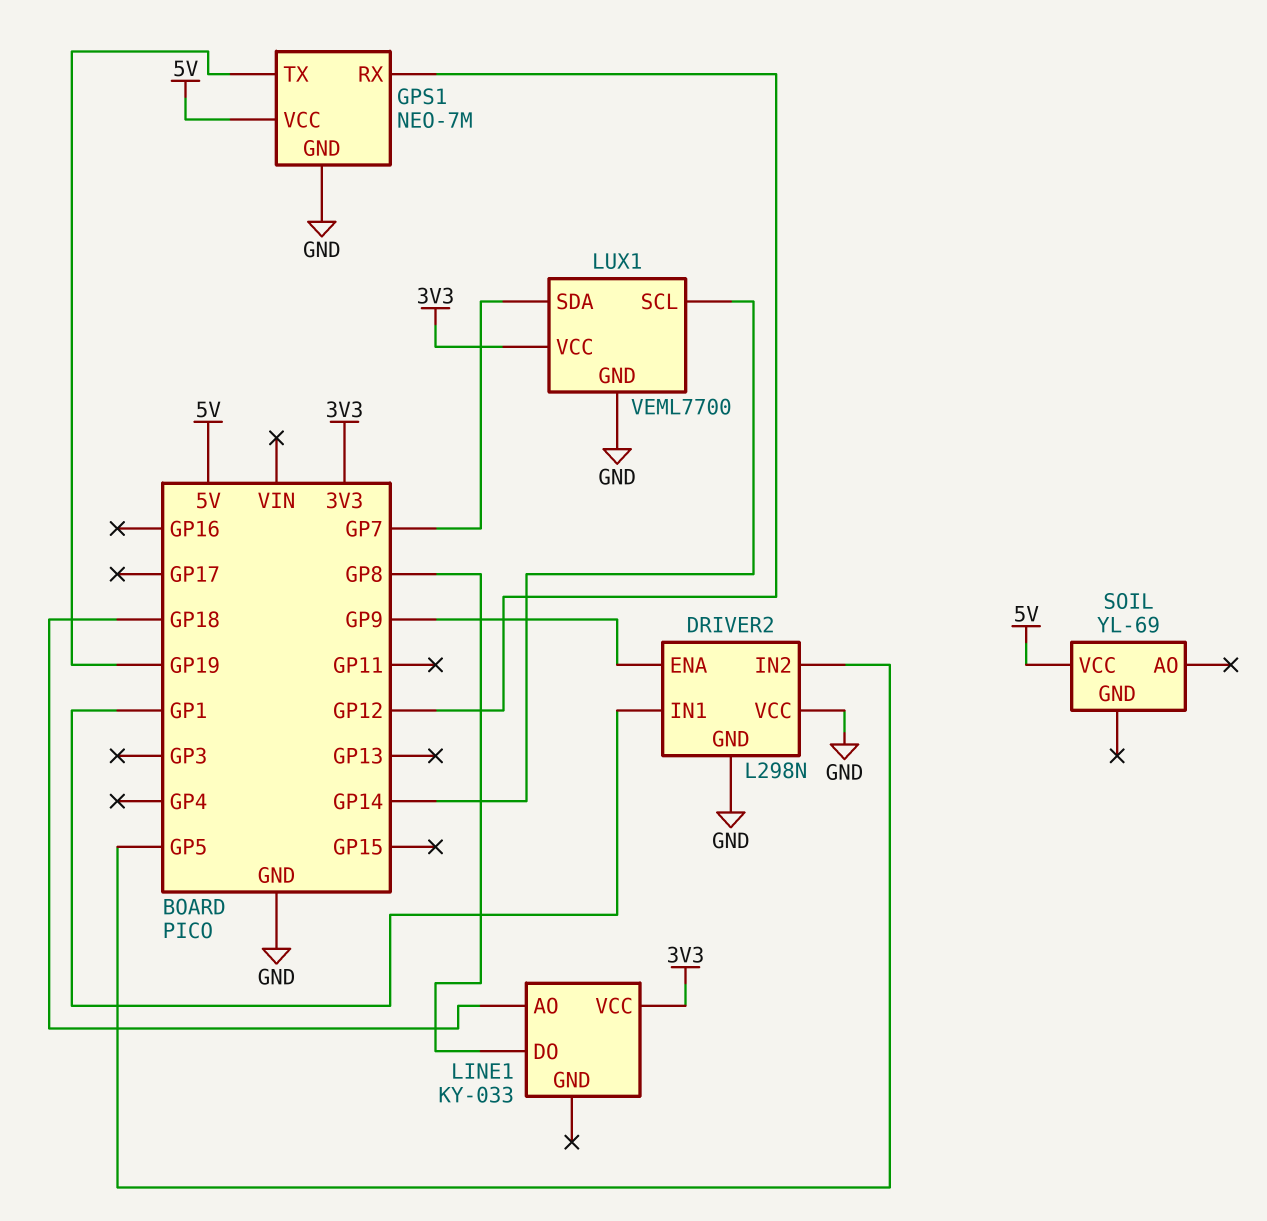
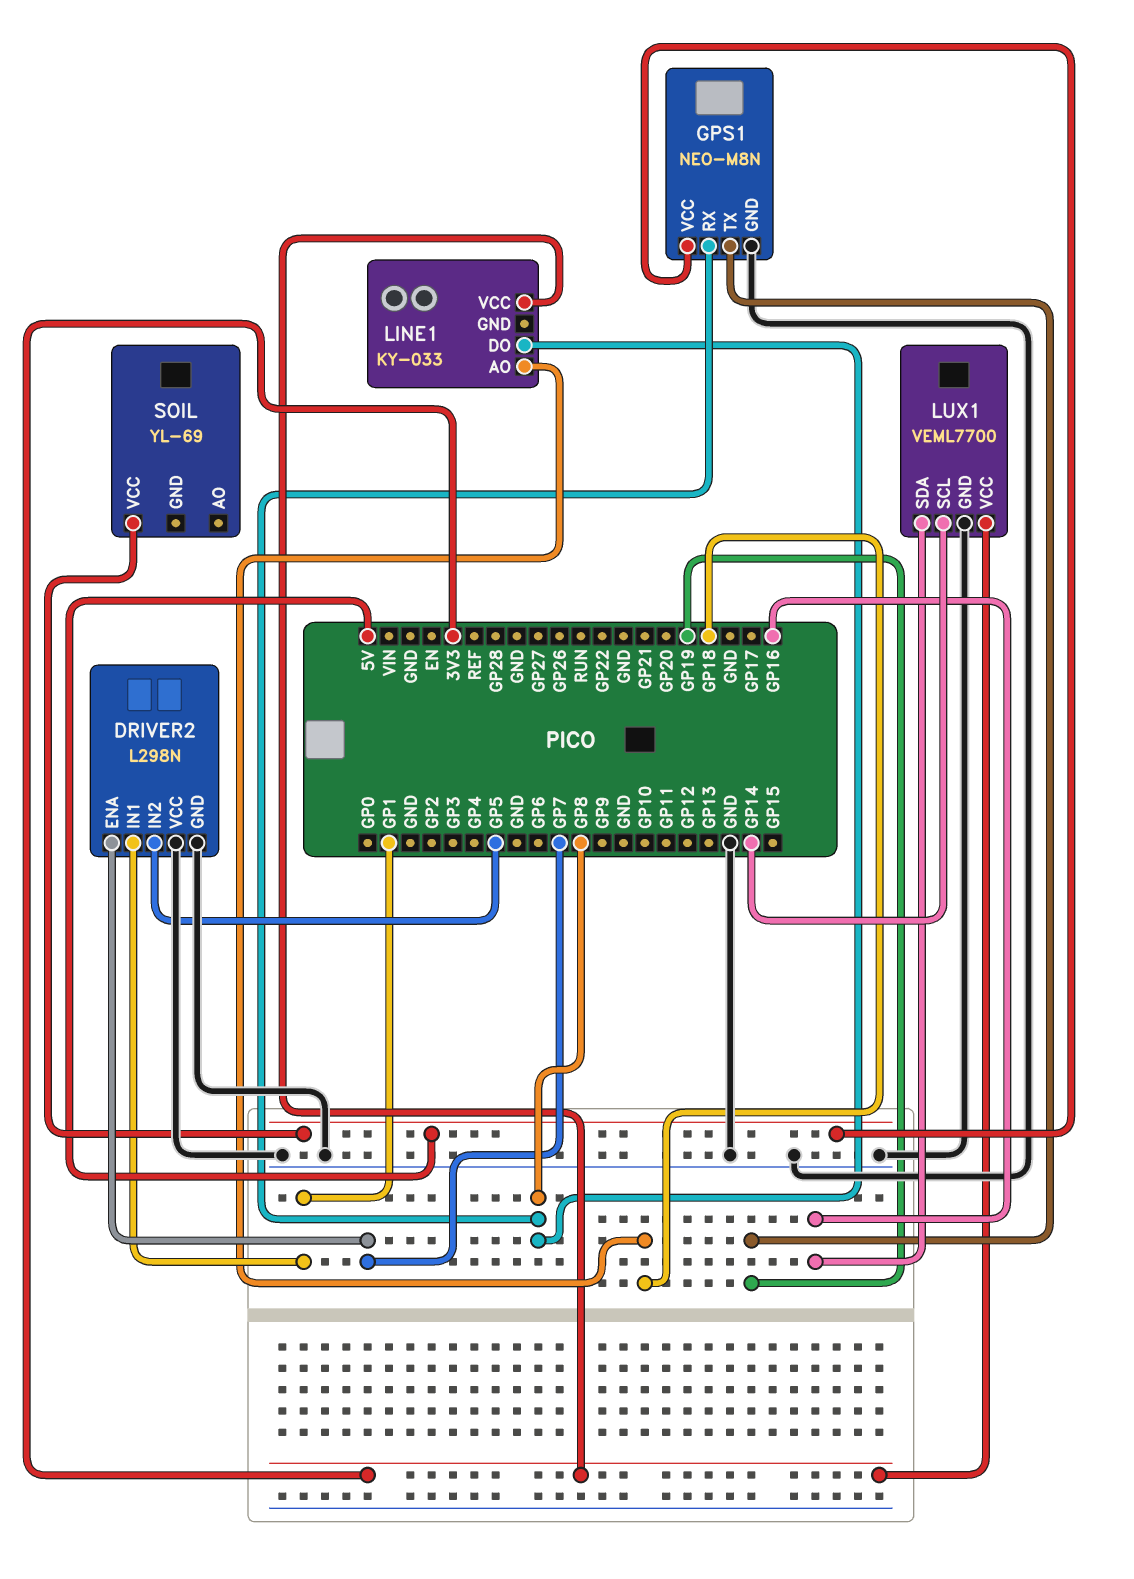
DRIVER2 pin ENA: GP9 -> GP7
GPS1: NEO-7M -> NEO-M8N
GPS1 pin RX: GP12 -> GP8
LUX1 pin SDA: GP7 -> GP16

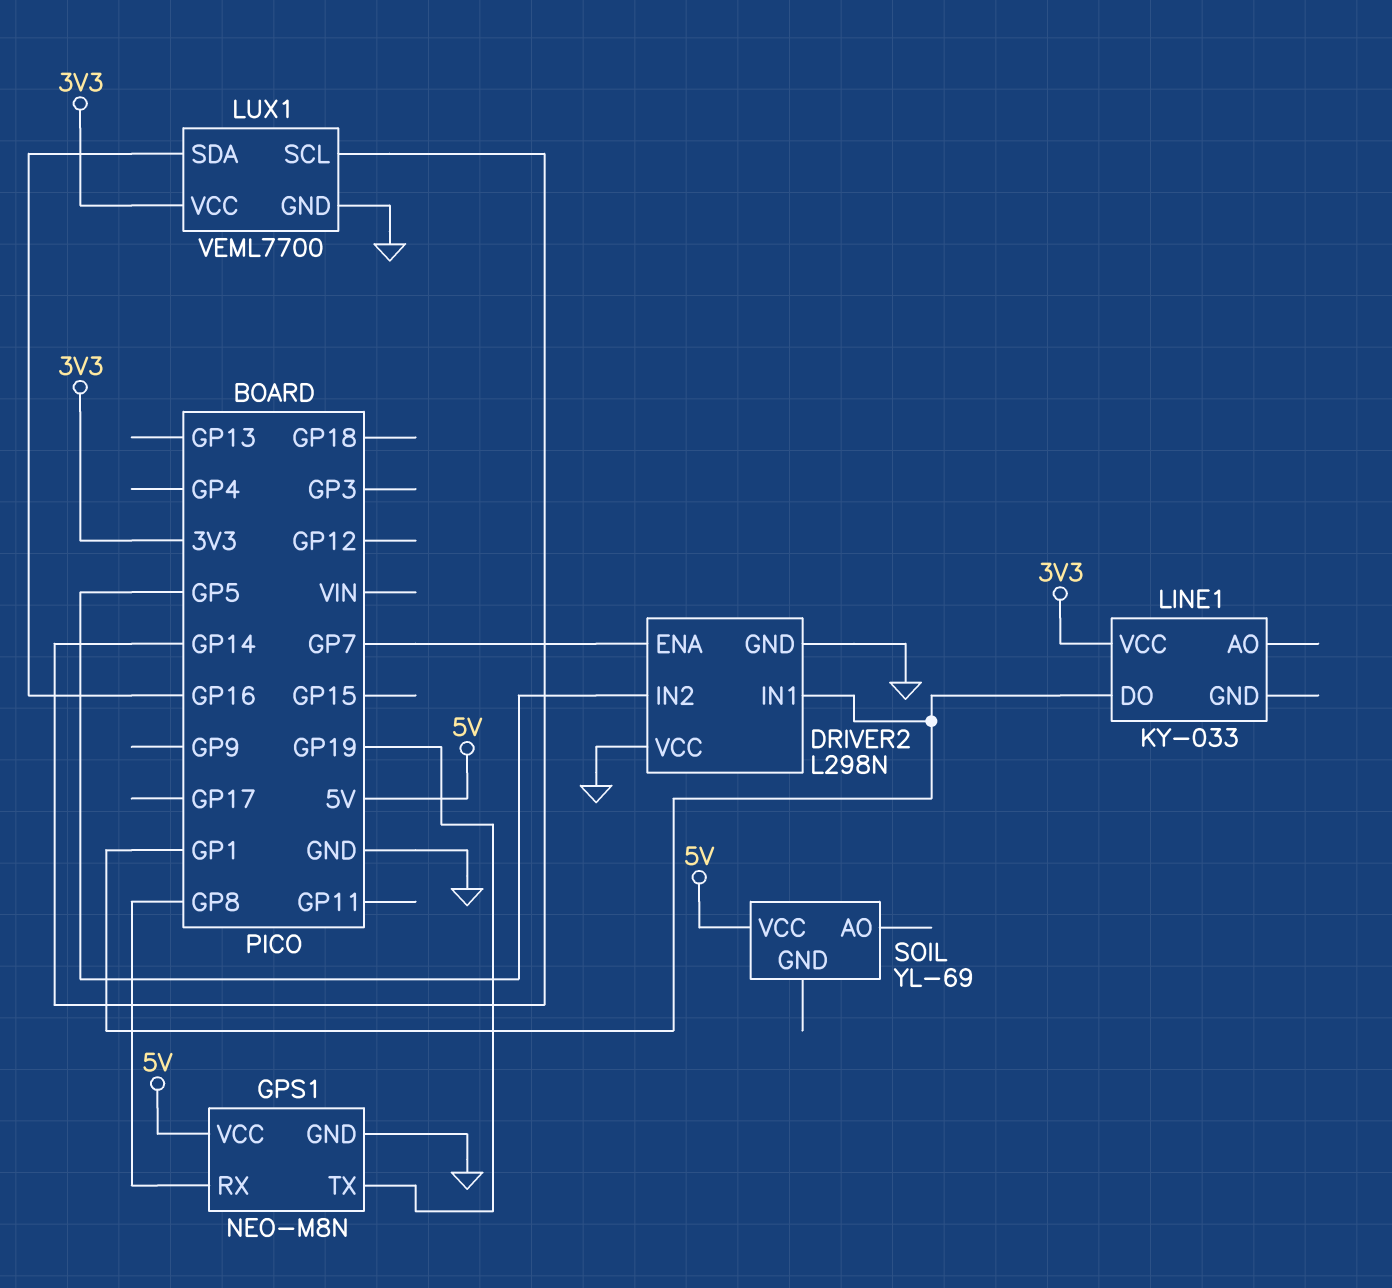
LINE1 pin AO: GP18 -> none
LINE1 pin DO: GP8 -> GP1

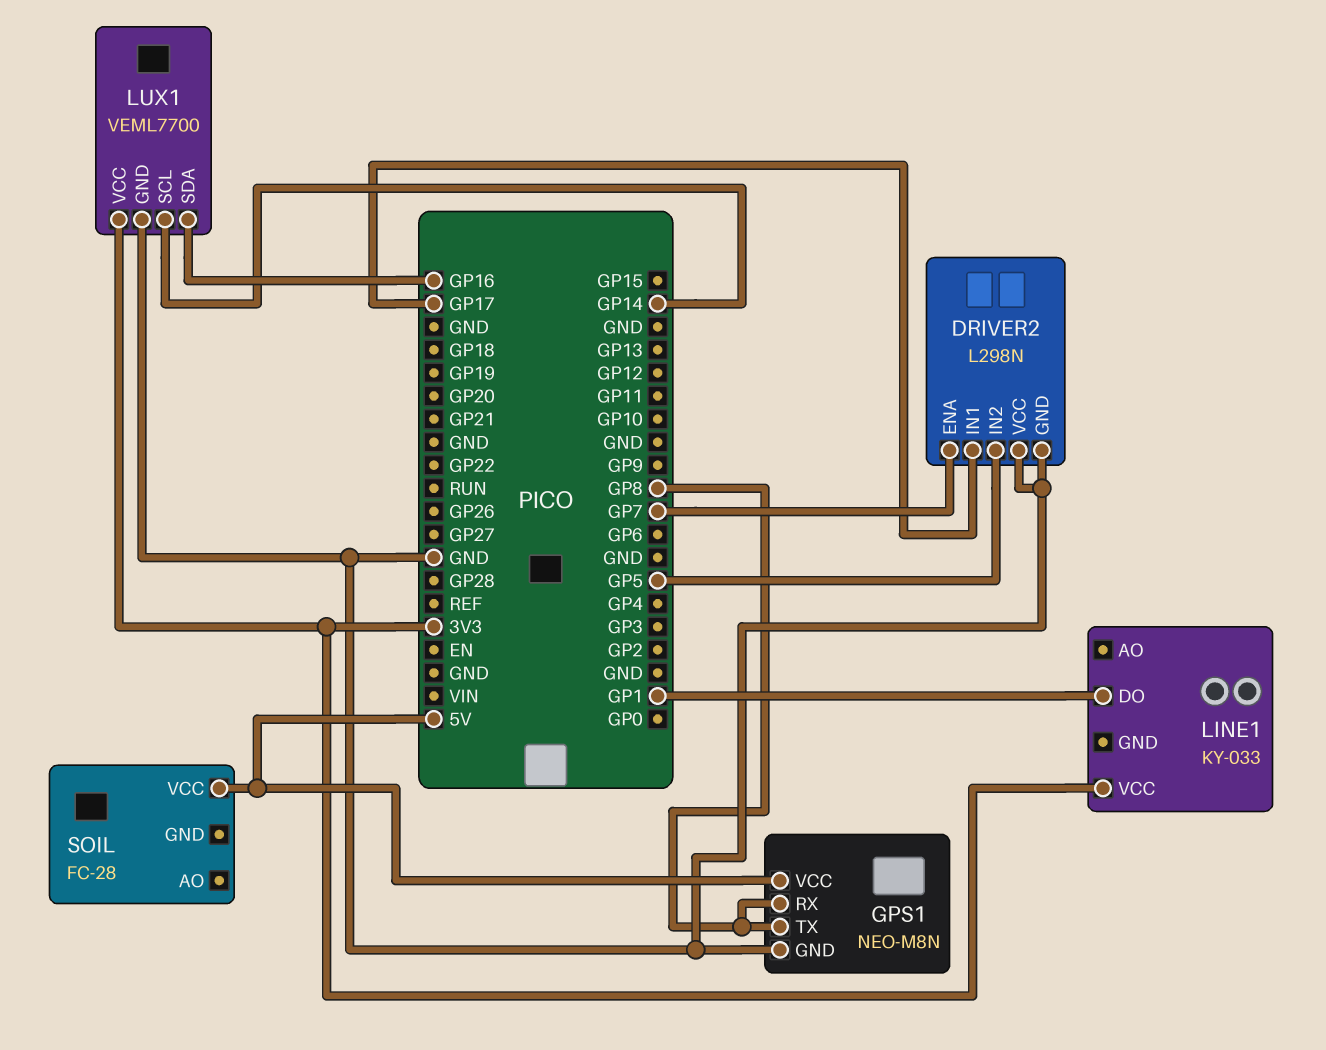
DRIVER2 pin IN1: GP1 -> GP17
GPS1 pin TX: GP19 -> GP8
SOIL: YL-69 -> FC-28

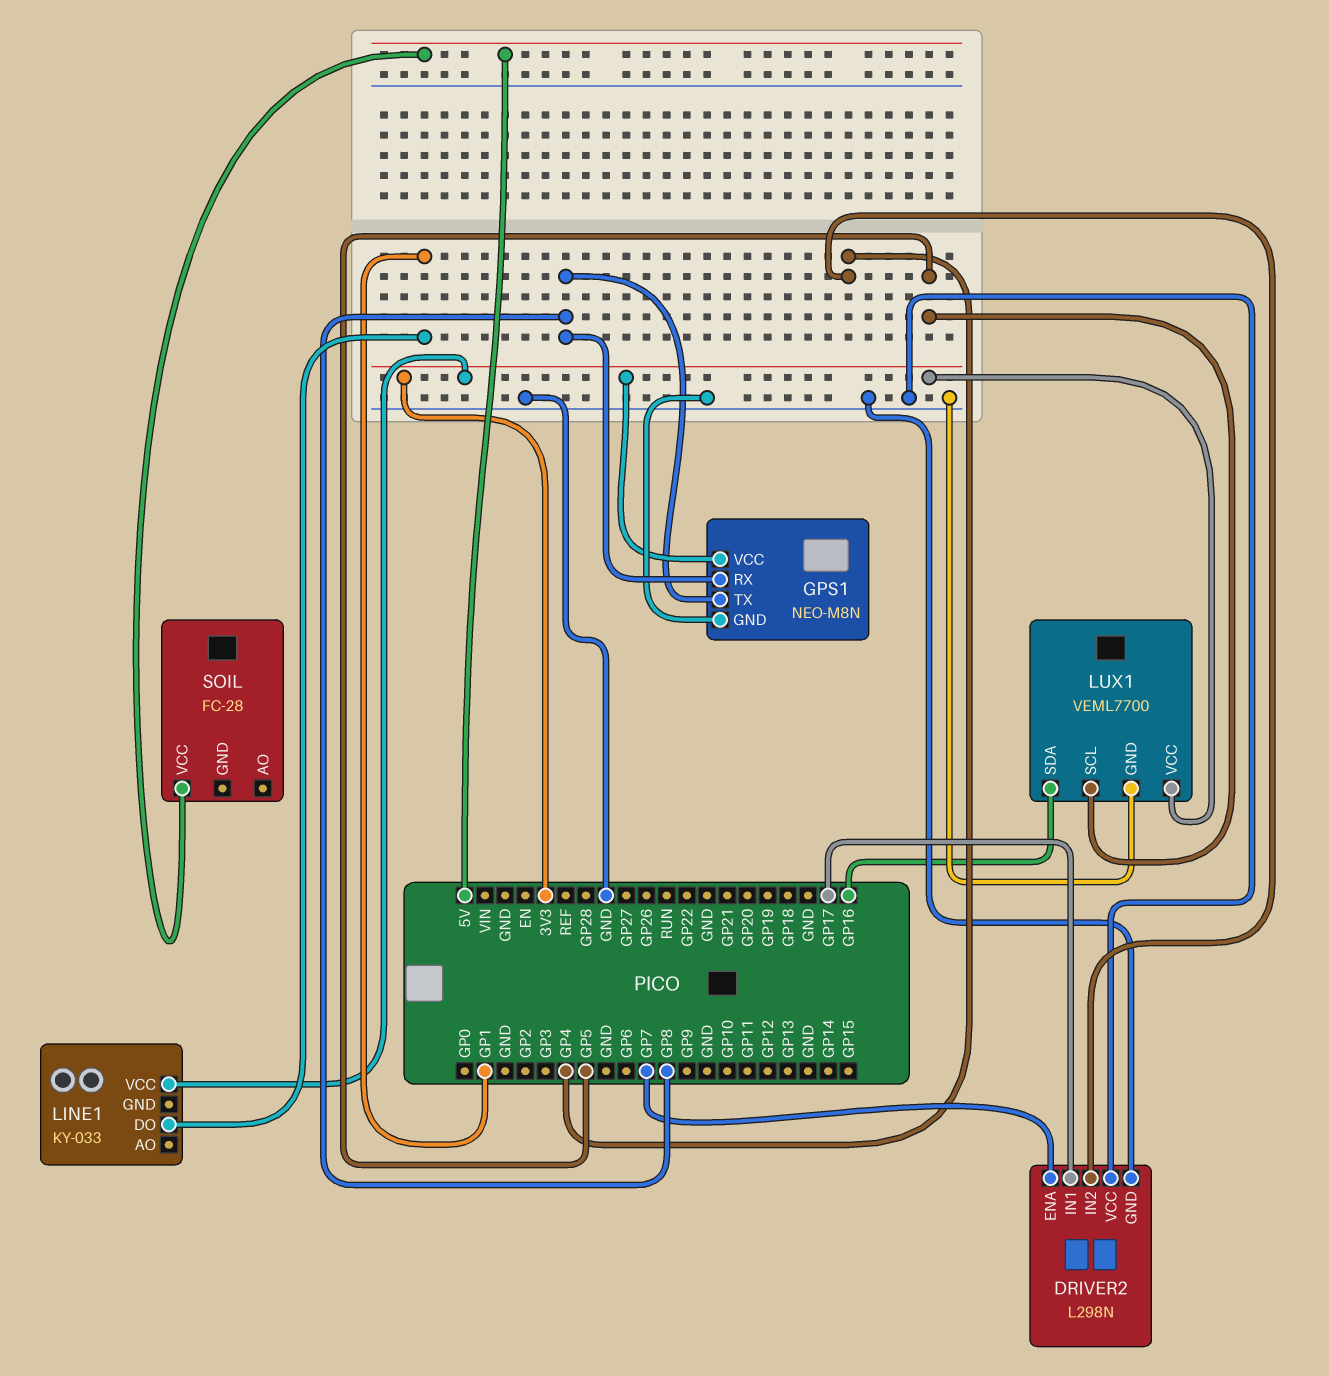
DRIVER2 pin IN2: GP5 -> GP4
GPS1 pin VCC: 5V -> 3V3
LUX1 pin SCL: GP14 -> GP5

